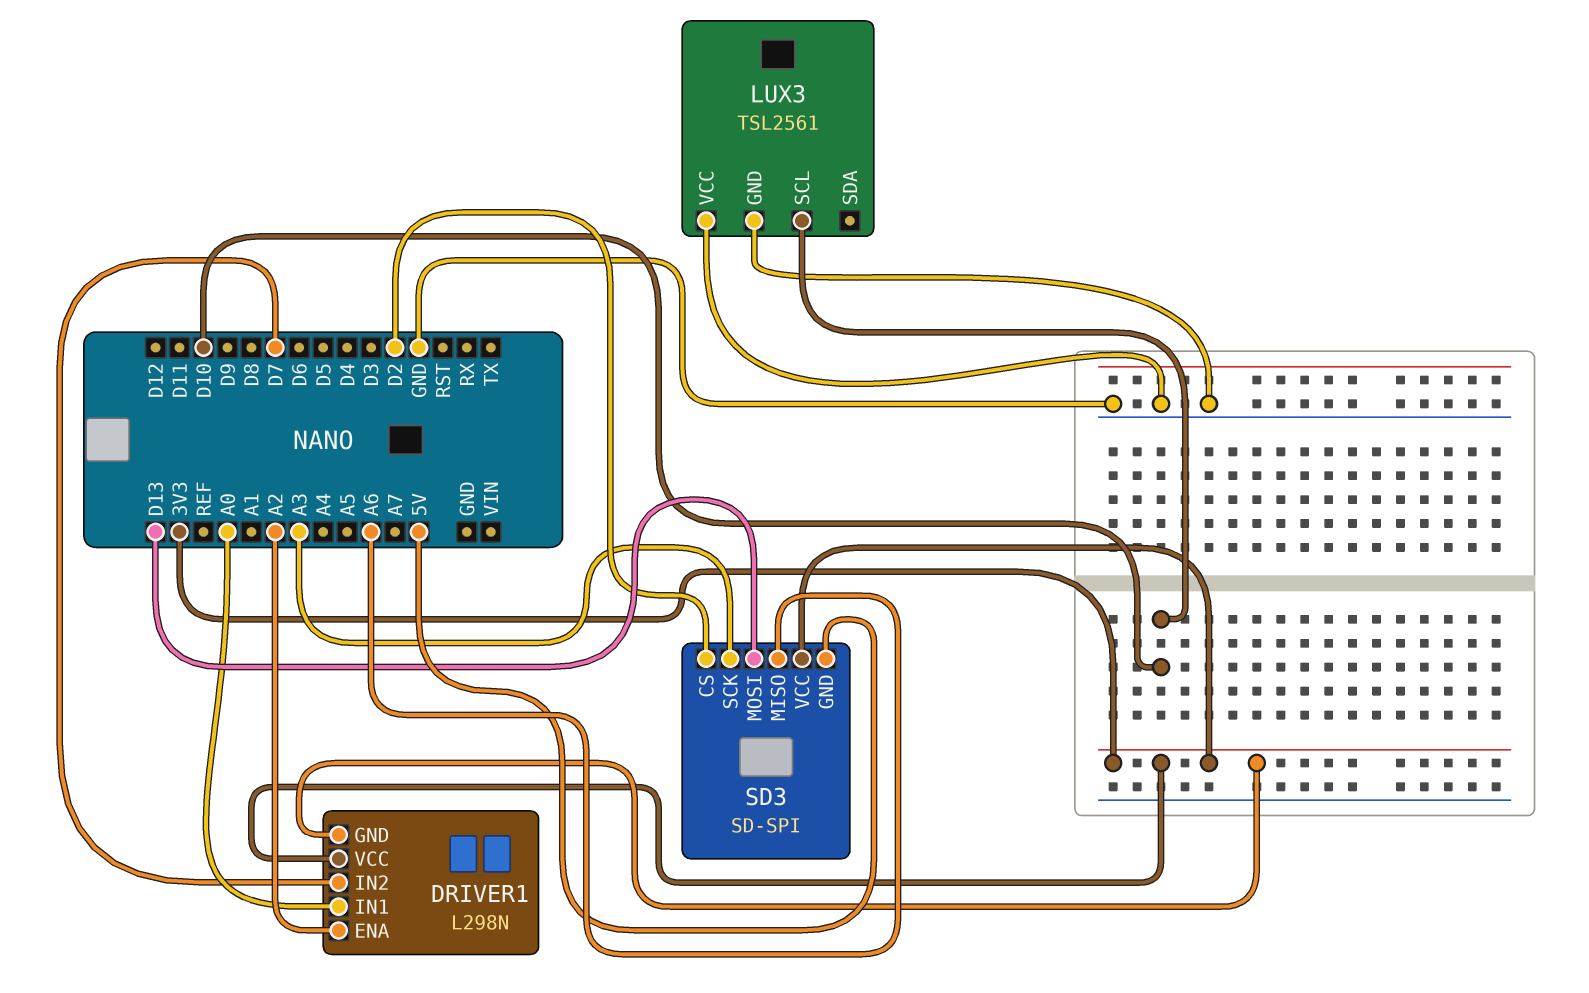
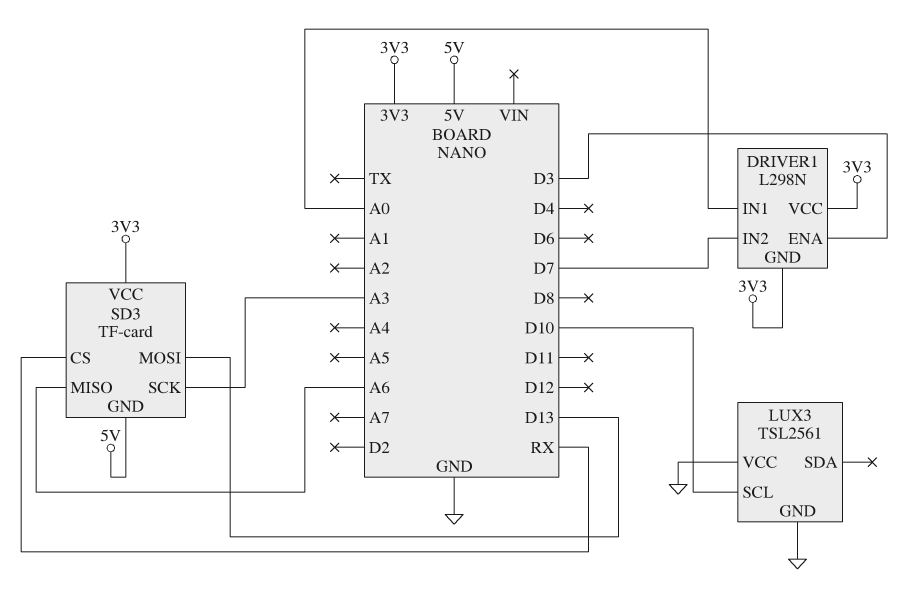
DRIVER1 pin ENA: A2 -> D3
SD3: SD-SPI -> TF-card
SD3 pin CS: D2 -> RX

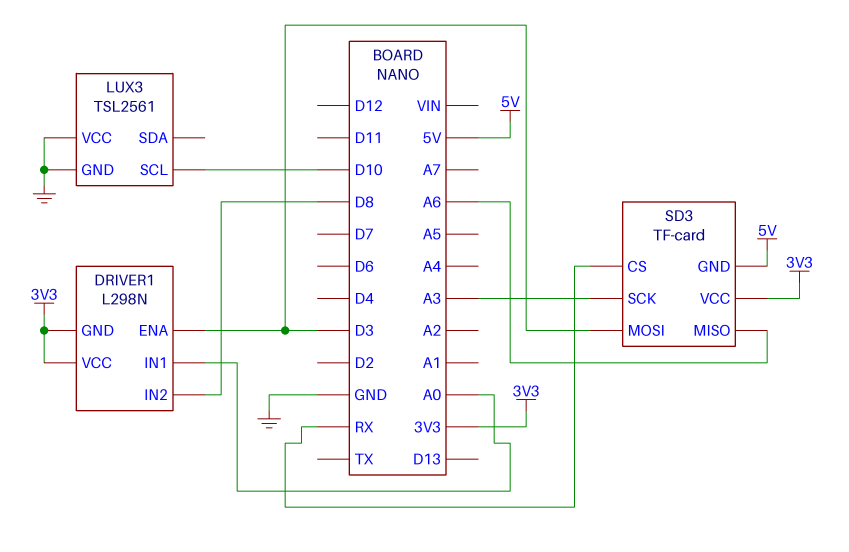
DRIVER1 pin IN2: D7 -> D8
SD3 pin MOSI: D13 -> D3

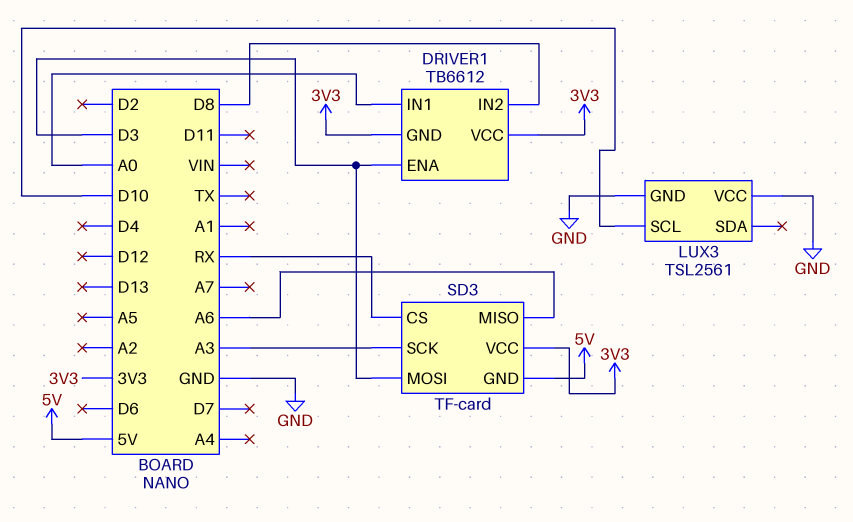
DRIVER1: L298N -> TB6612

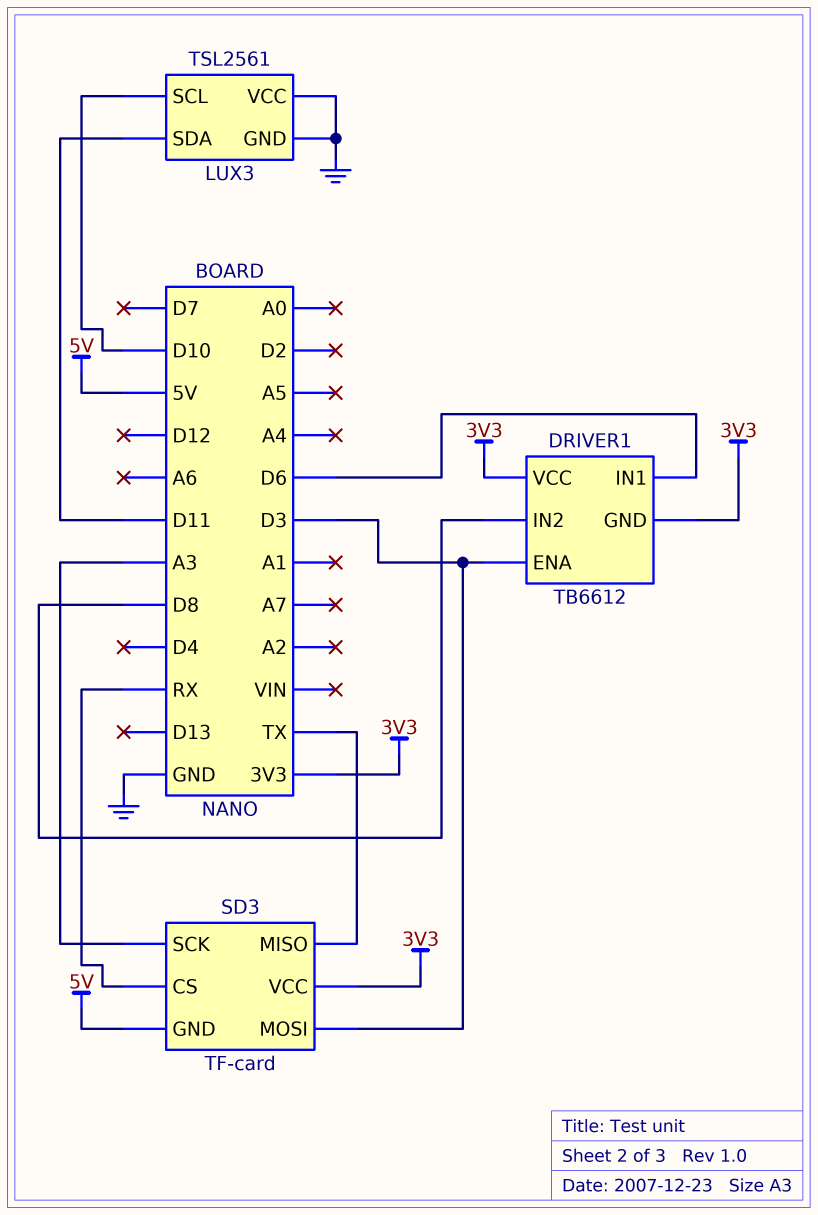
DRIVER1 pin IN1: A0 -> D6
LUX3 pin SDA: none -> D11
SD3 pin MISO: A6 -> TX

